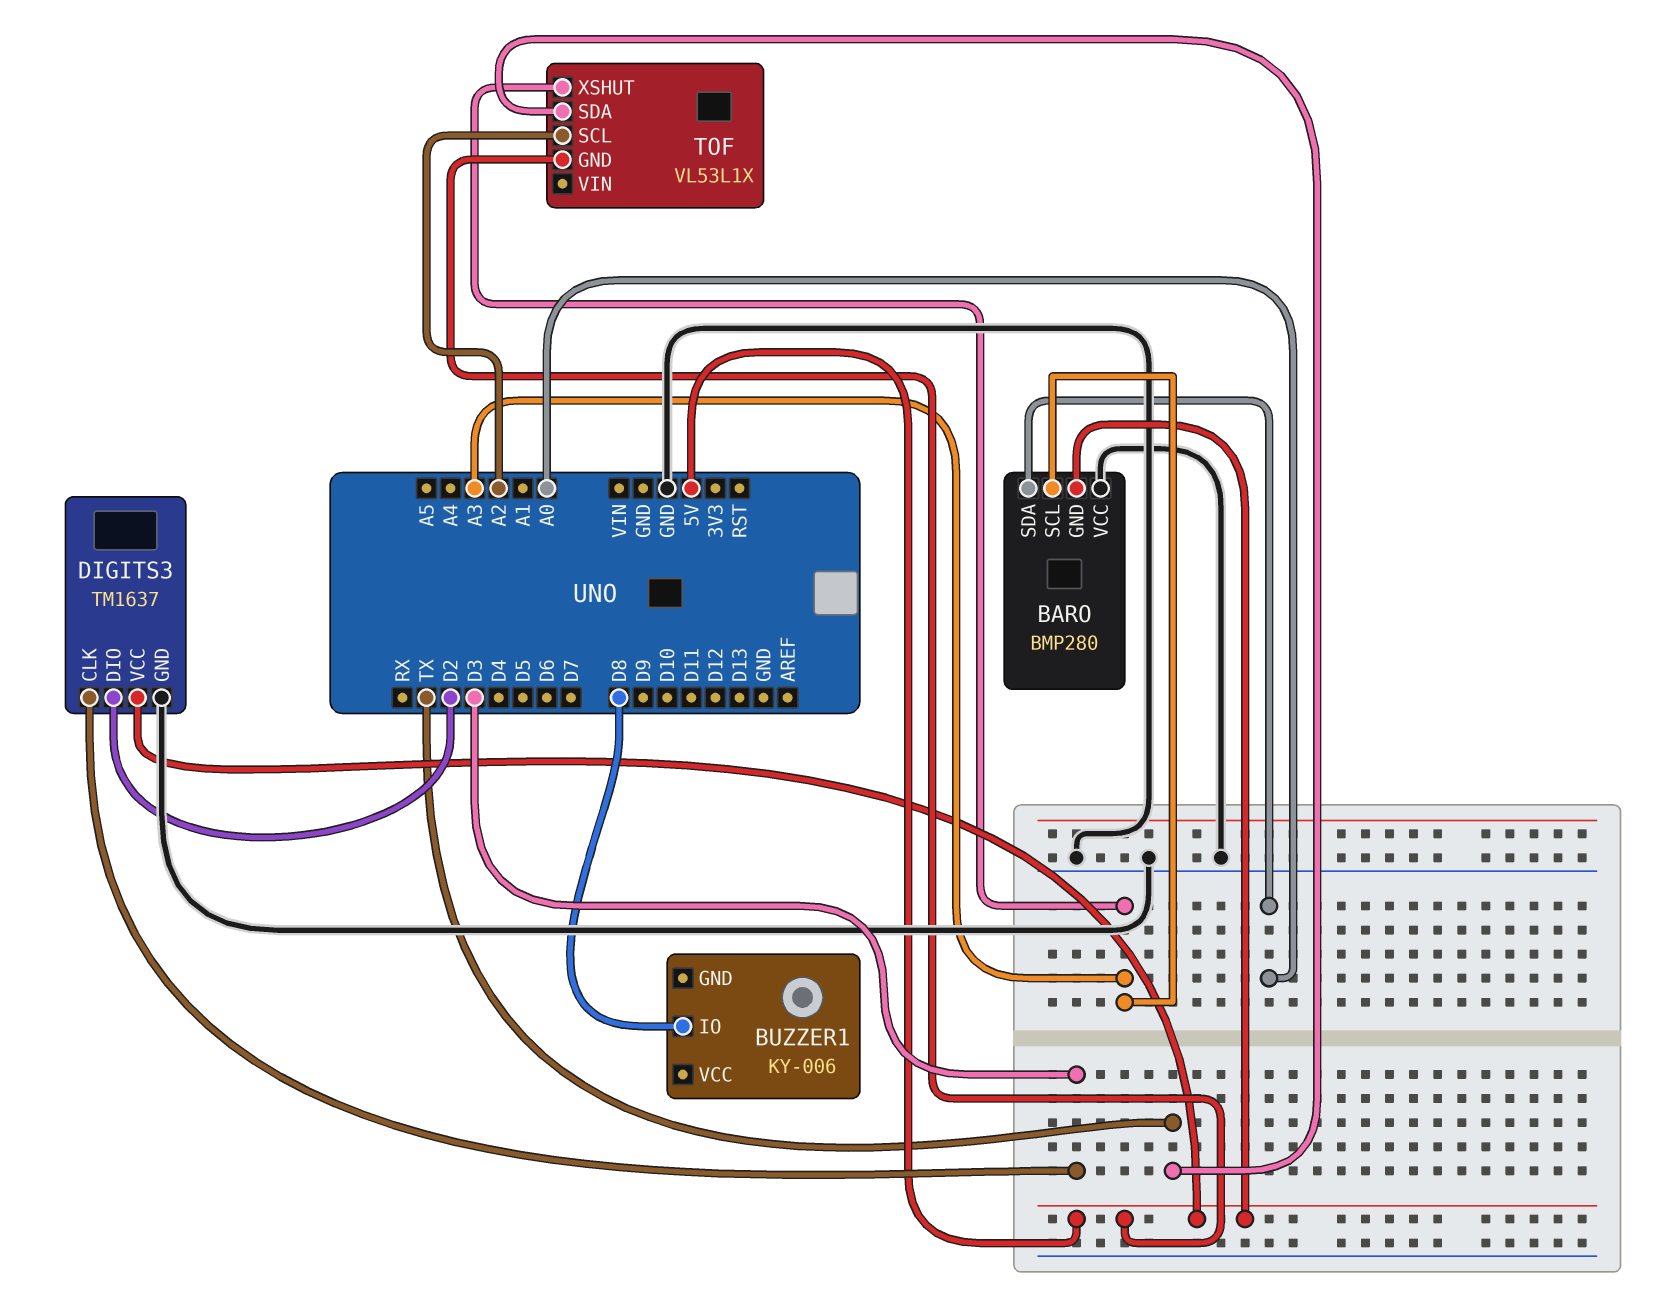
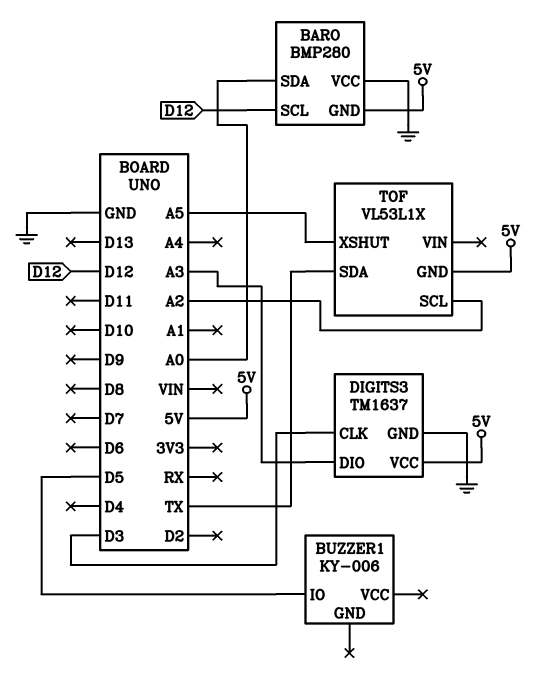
BARO pin SCL: A3 -> D12
BUZZER1 pin IO: D8 -> D5
DIGITS3 pin DIO: D2 -> A3
TOF pin XSHUT: A3 -> A5

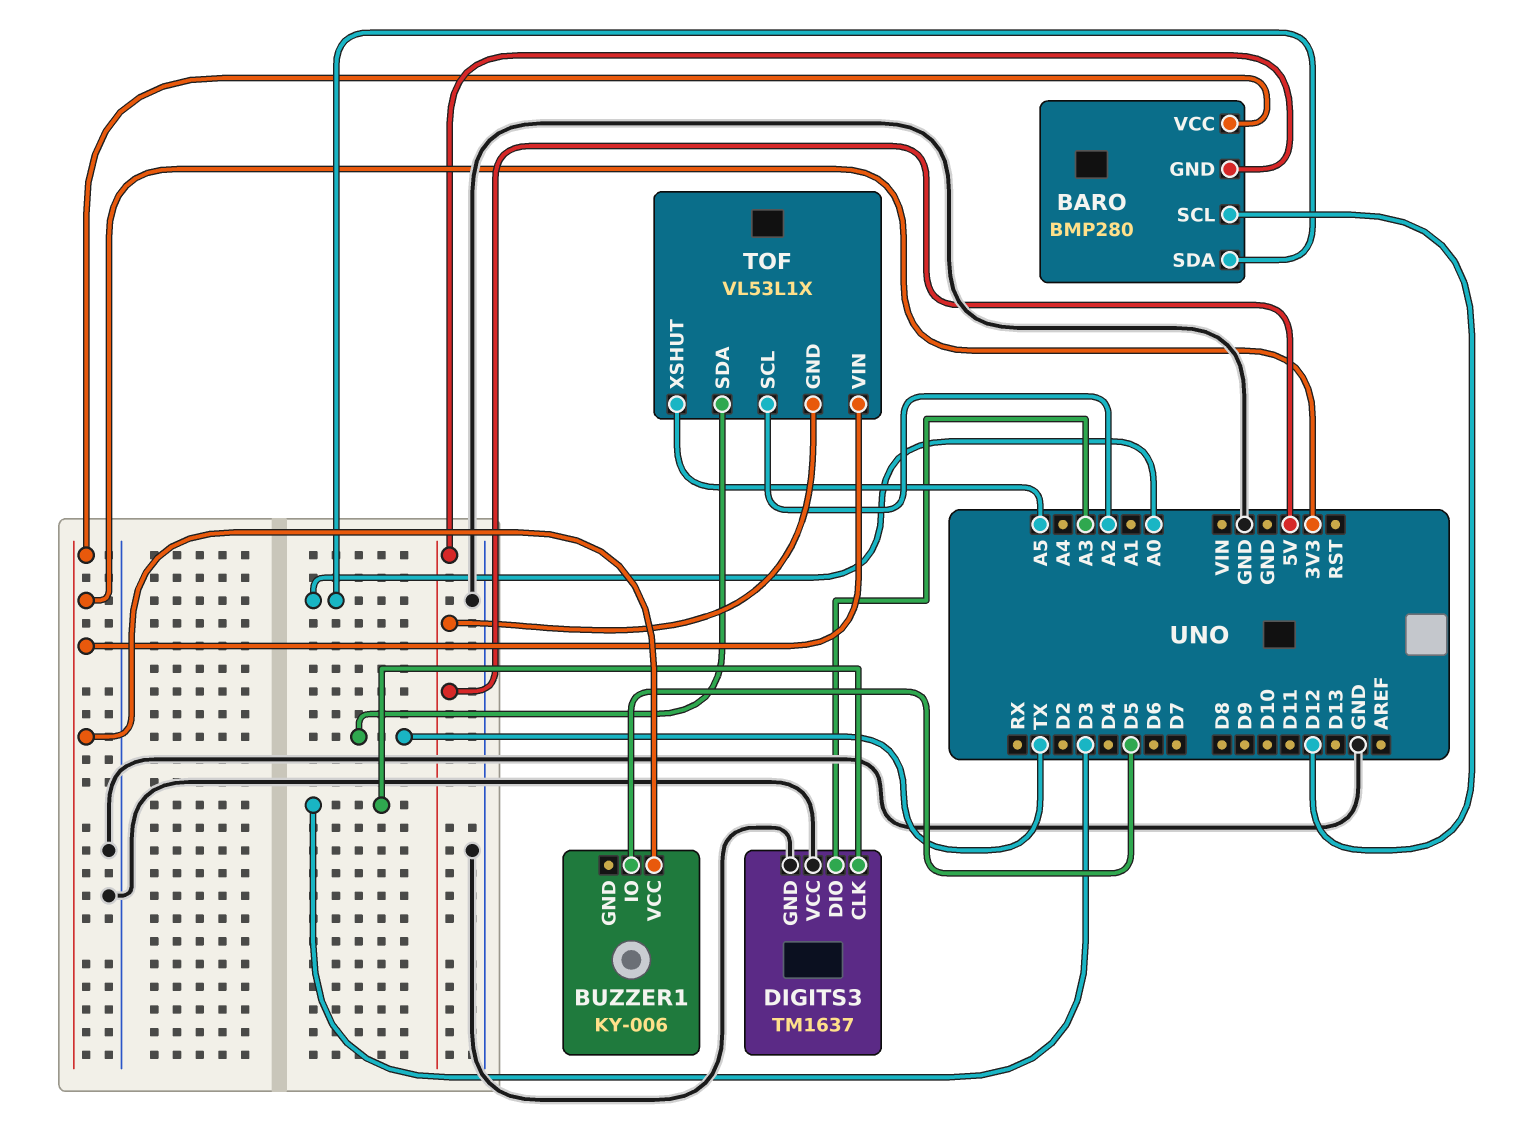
BARO pin VCC: GND -> 3V3
BUZZER1 pin VCC: none -> 3V3
DIGITS3 pin VCC: 5V -> GND
TOF pin VIN: none -> 3V3

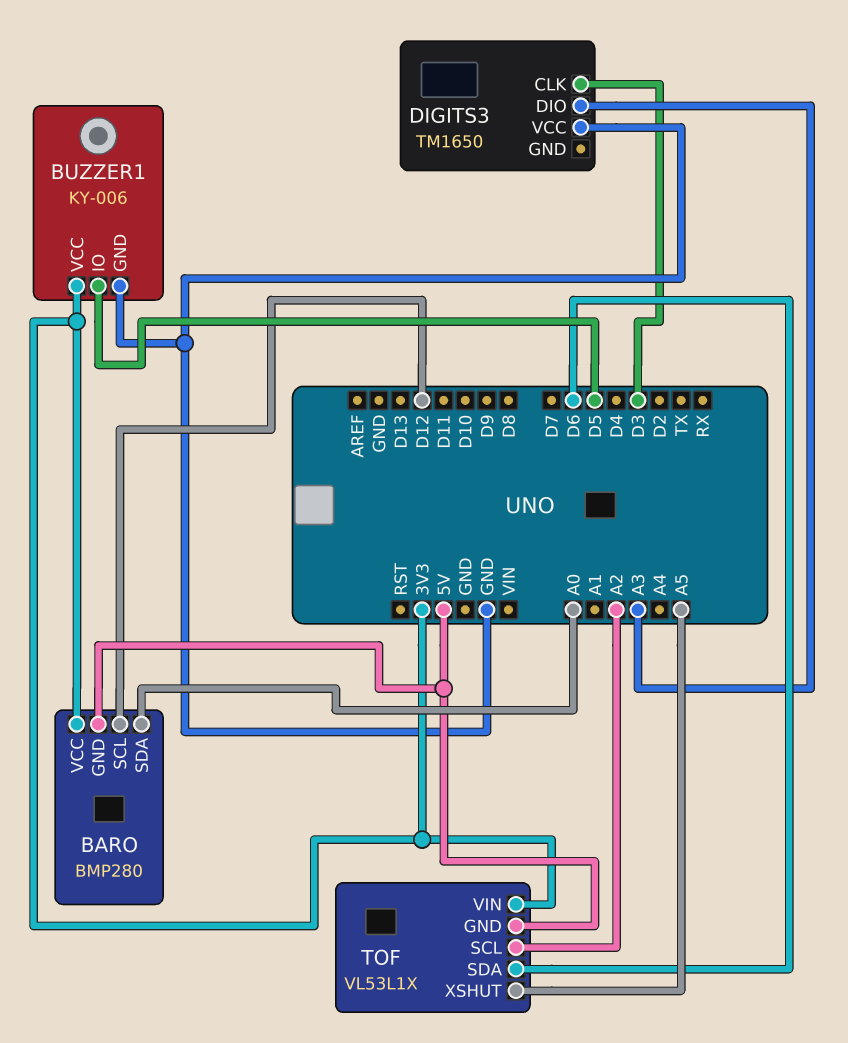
BUZZER1 pin GND: none -> GND
DIGITS3: TM1637 -> TM1650
DIGITS3 pin GND: GND -> none
TOF pin SDA: TX -> D6

